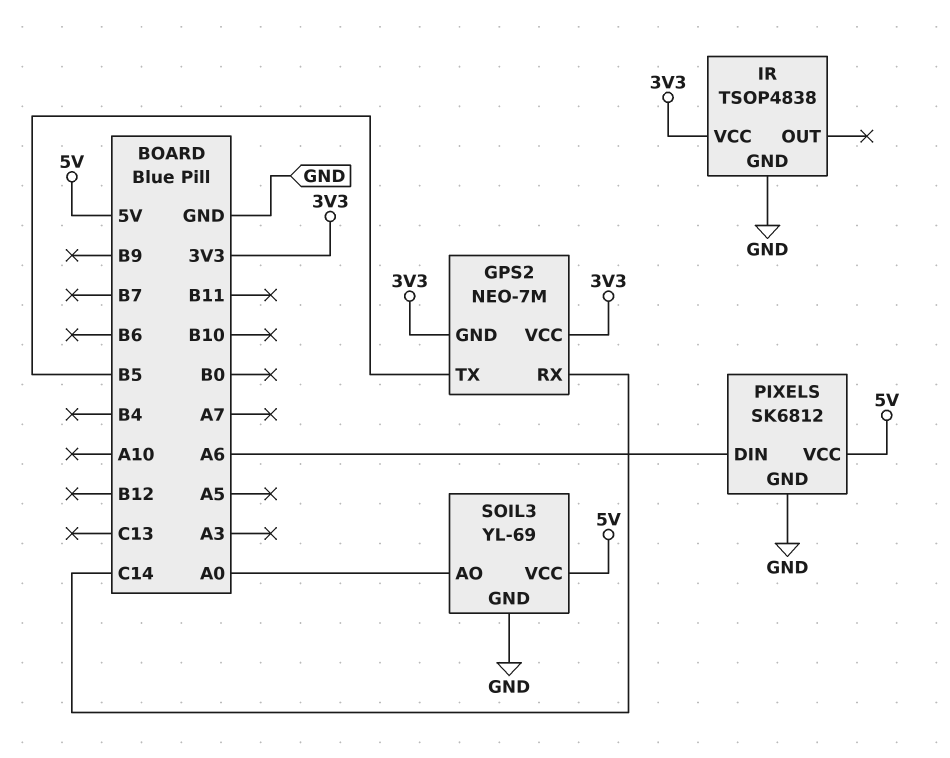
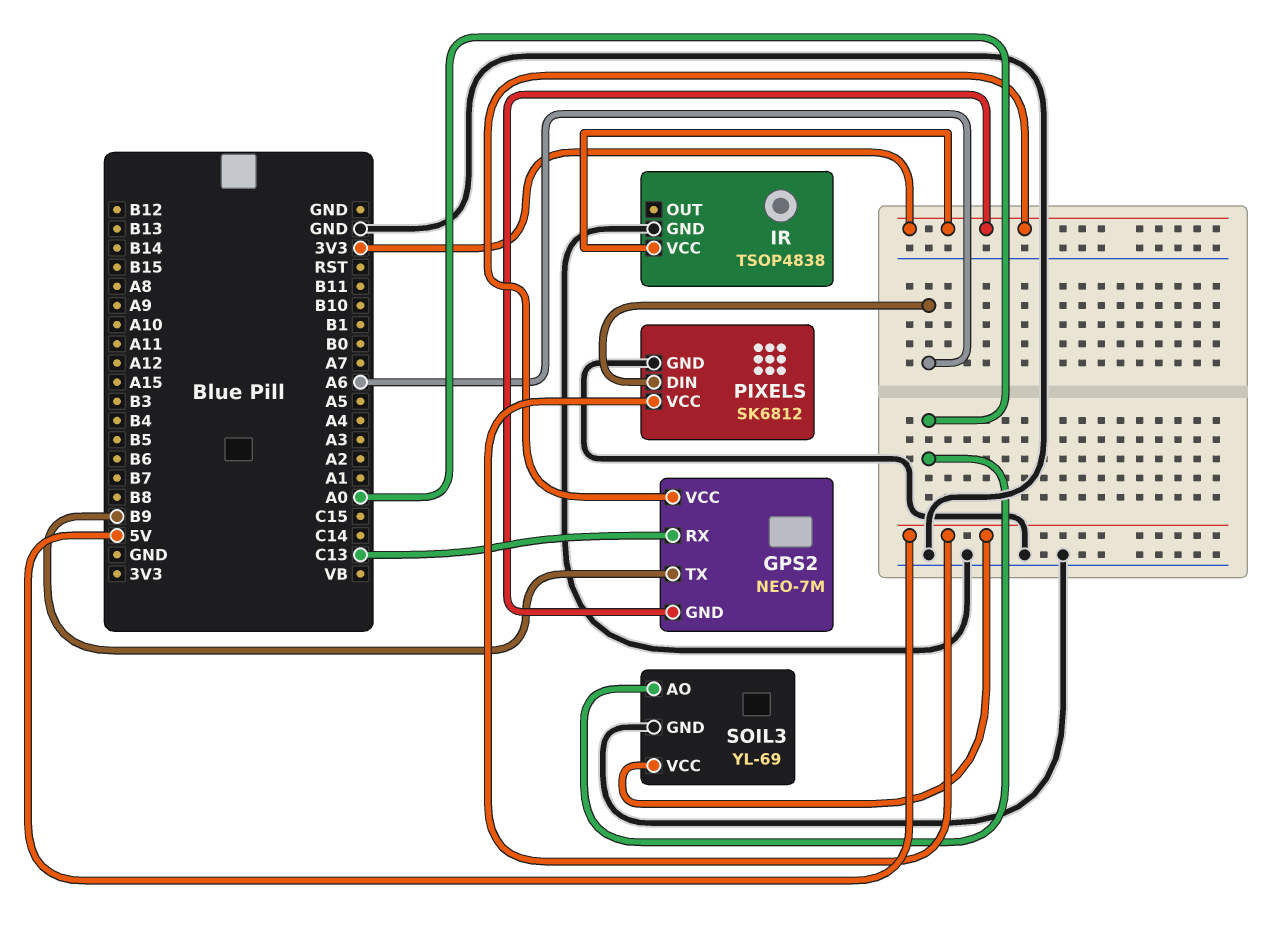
GPS2 pin RX: C14 -> C13
GPS2 pin TX: B5 -> B9

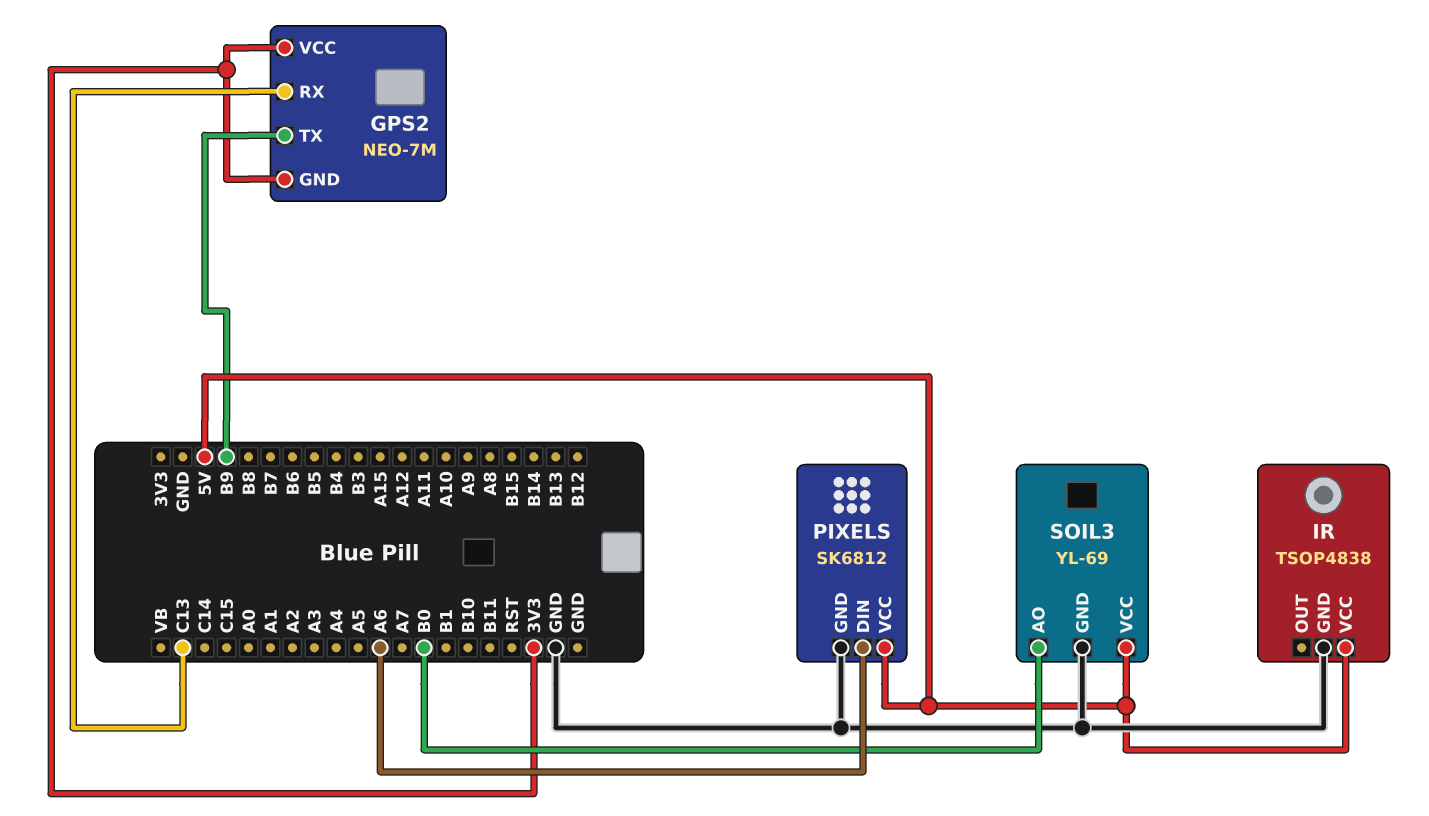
IR pin VCC: 3V3 -> 5V
SOIL3 pin AO: A0 -> B0

